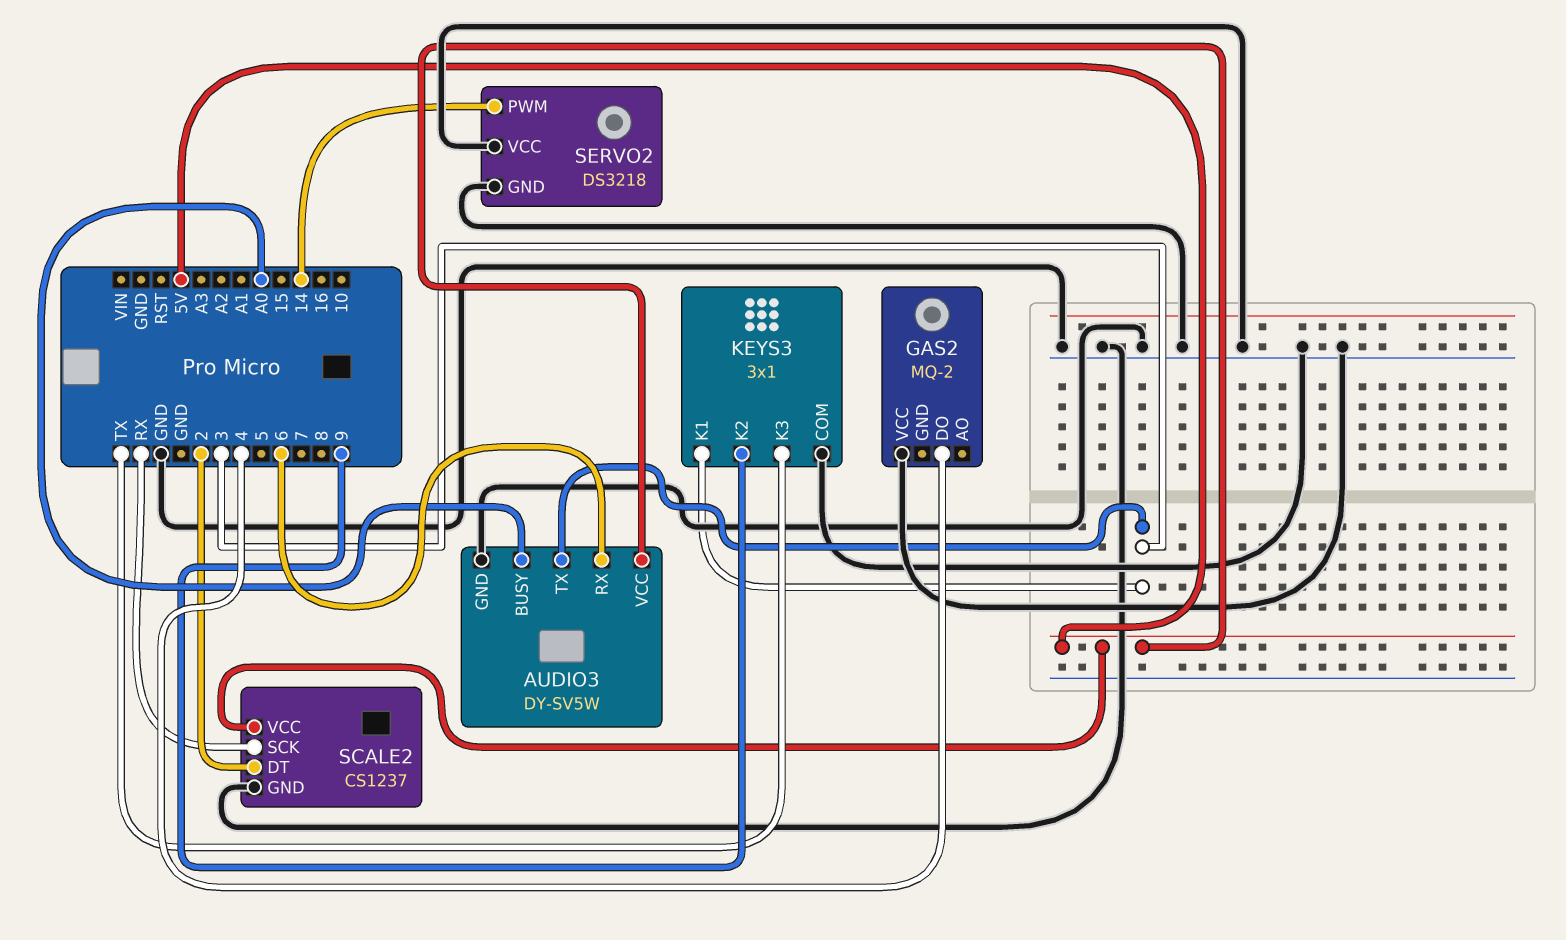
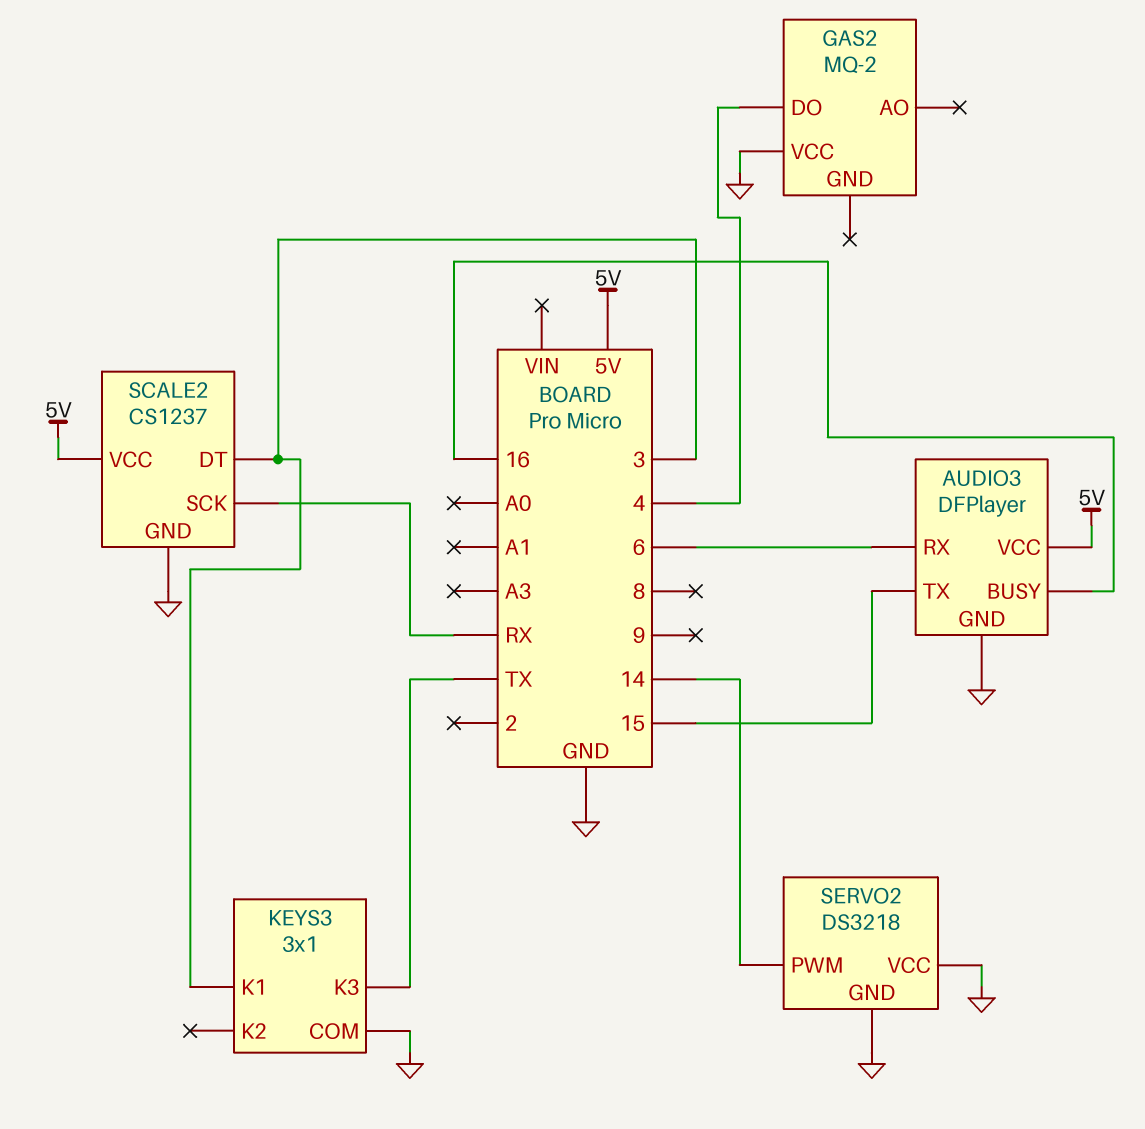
AUDIO3: DY-SV5W -> DFPlayer
AUDIO3 pin BUSY: A0 -> 16
AUDIO3 pin TX: 3 -> 15
KEYS3 pin K2: 9 -> none
SCALE2 pin DT: 2 -> 3

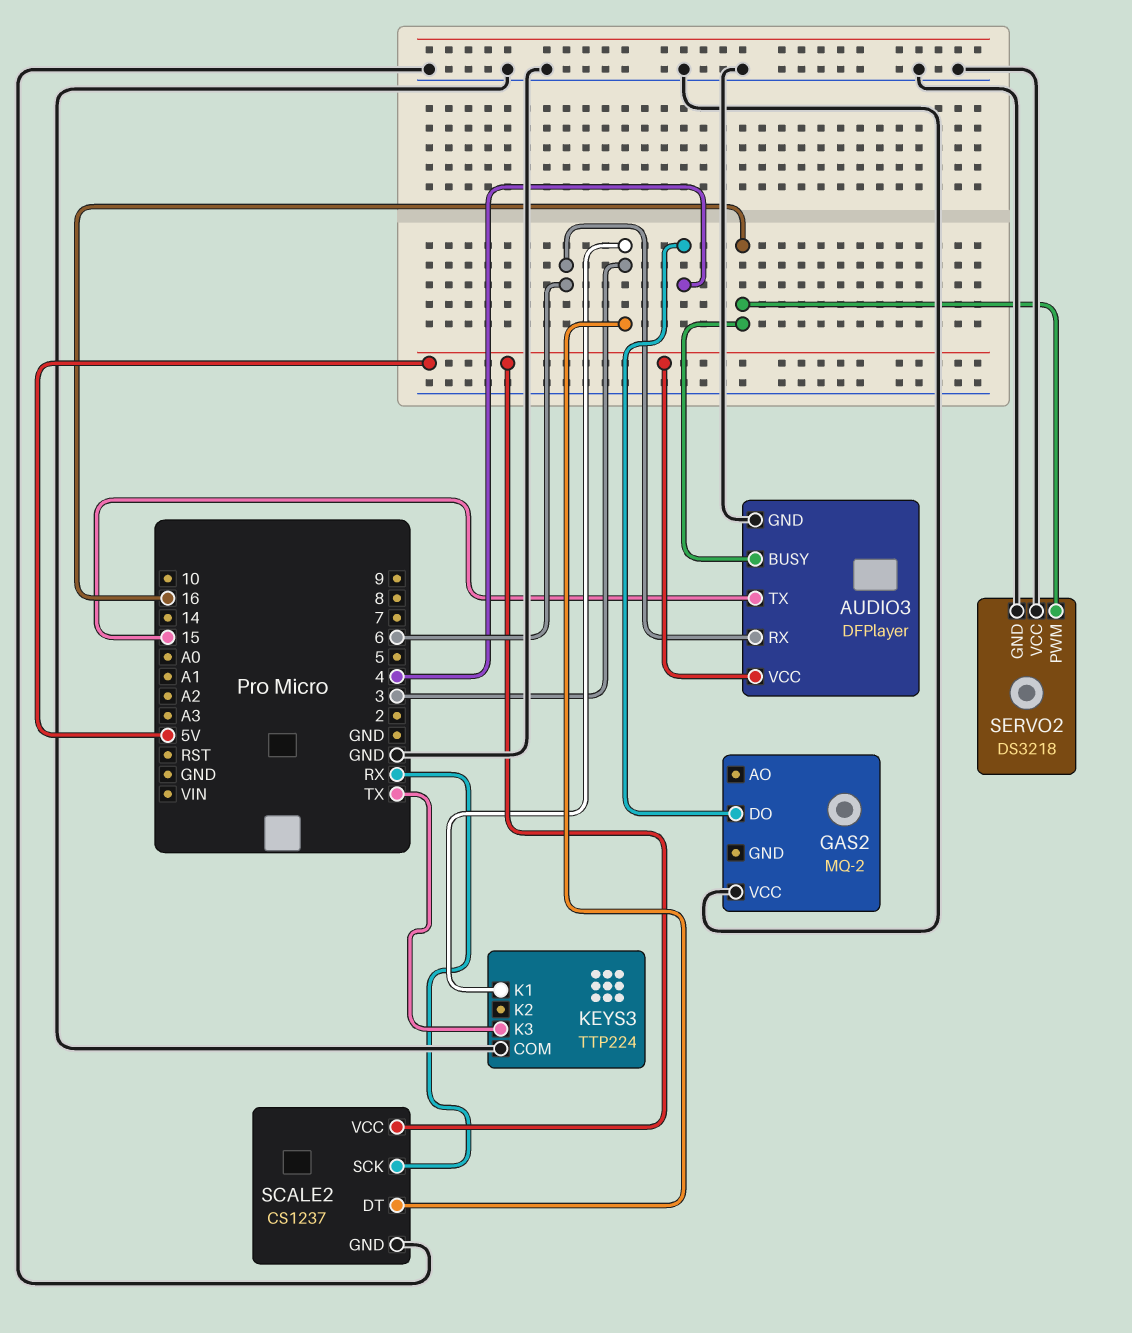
KEYS3: 3x1 -> TTP224
SERVO2 pin PWM: 14 -> 16

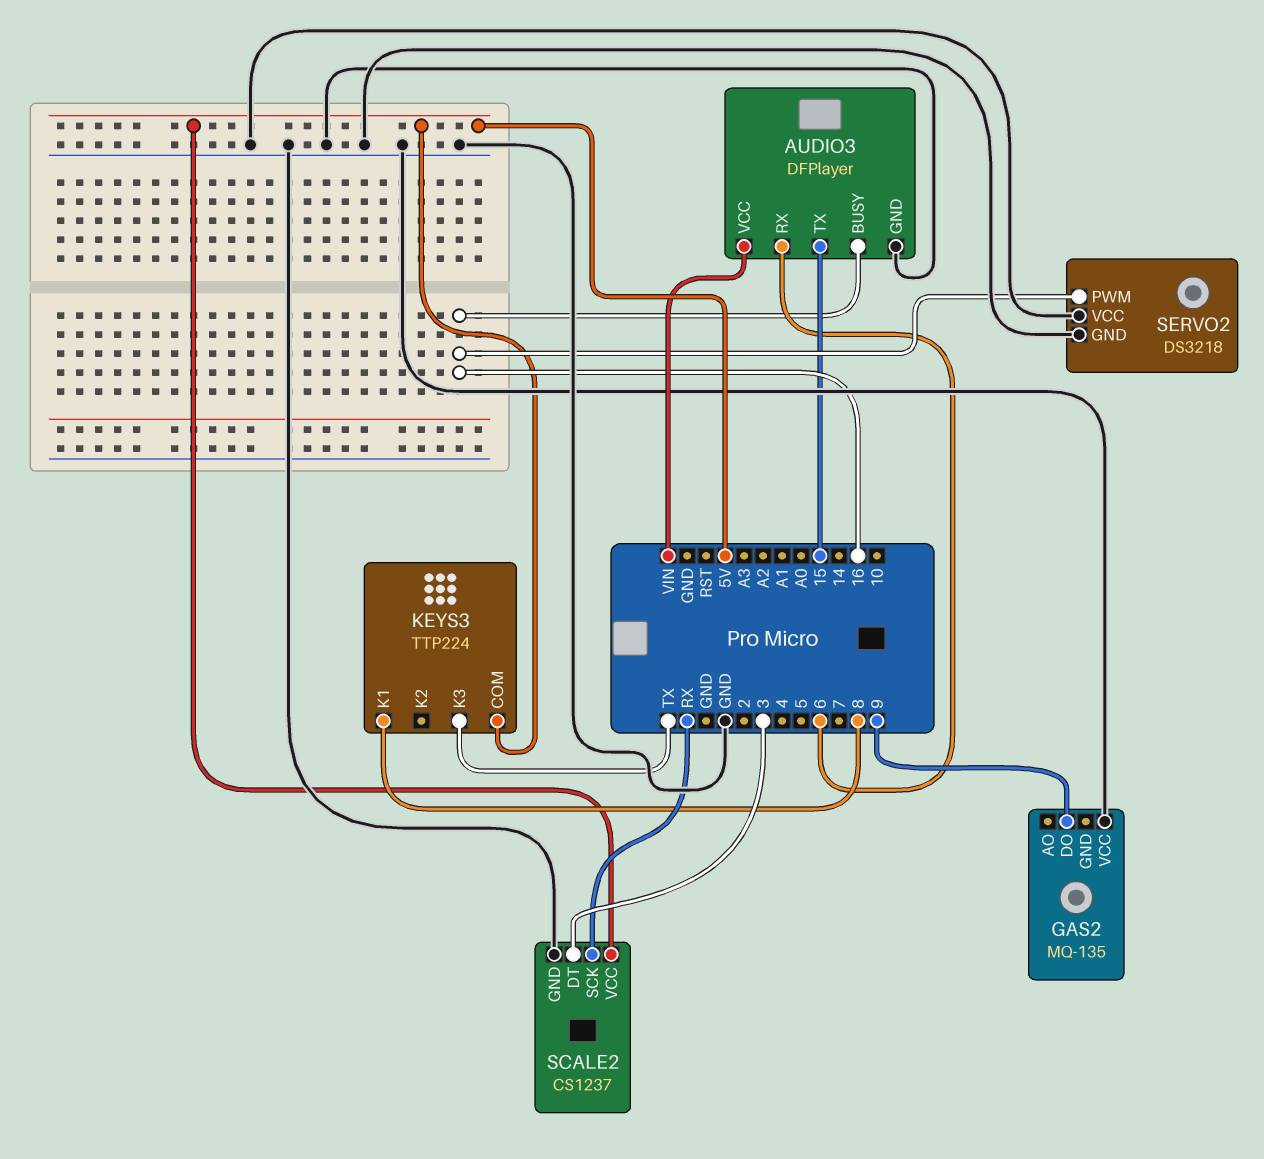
AUDIO3 pin VCC: 5V -> VIN
GAS2: MQ-2 -> MQ-135
GAS2 pin DO: 4 -> 9
KEYS3 pin COM: GND -> 5V
KEYS3 pin K1: 3 -> 8

